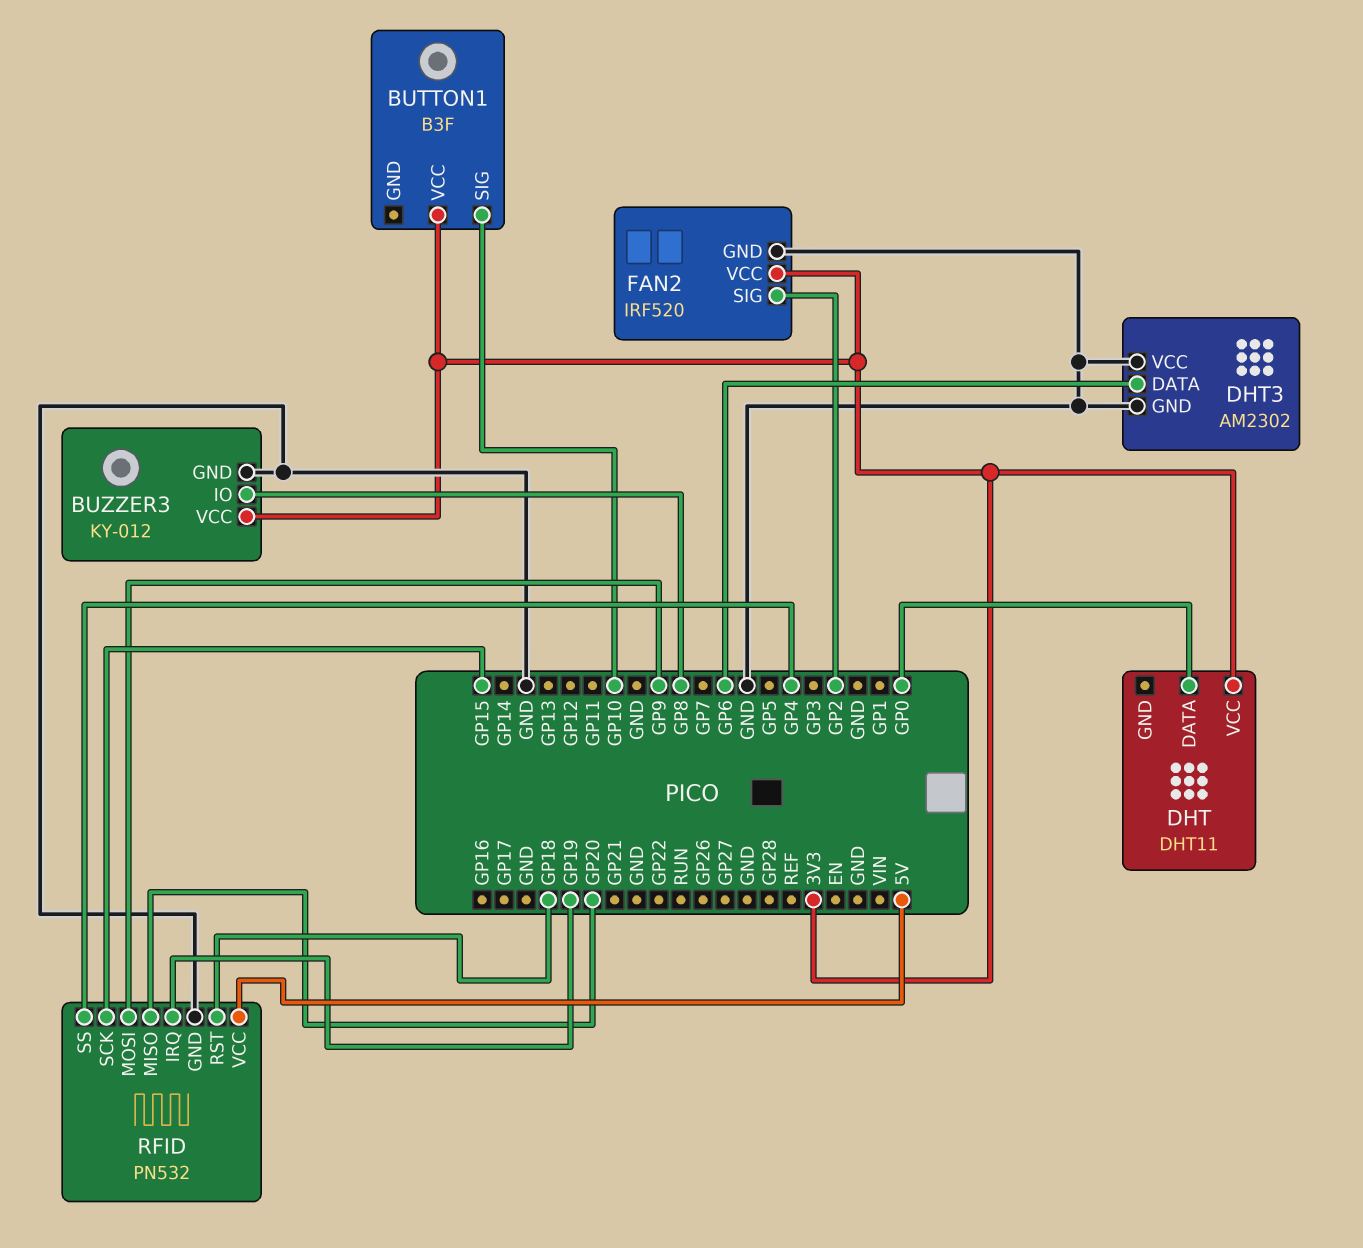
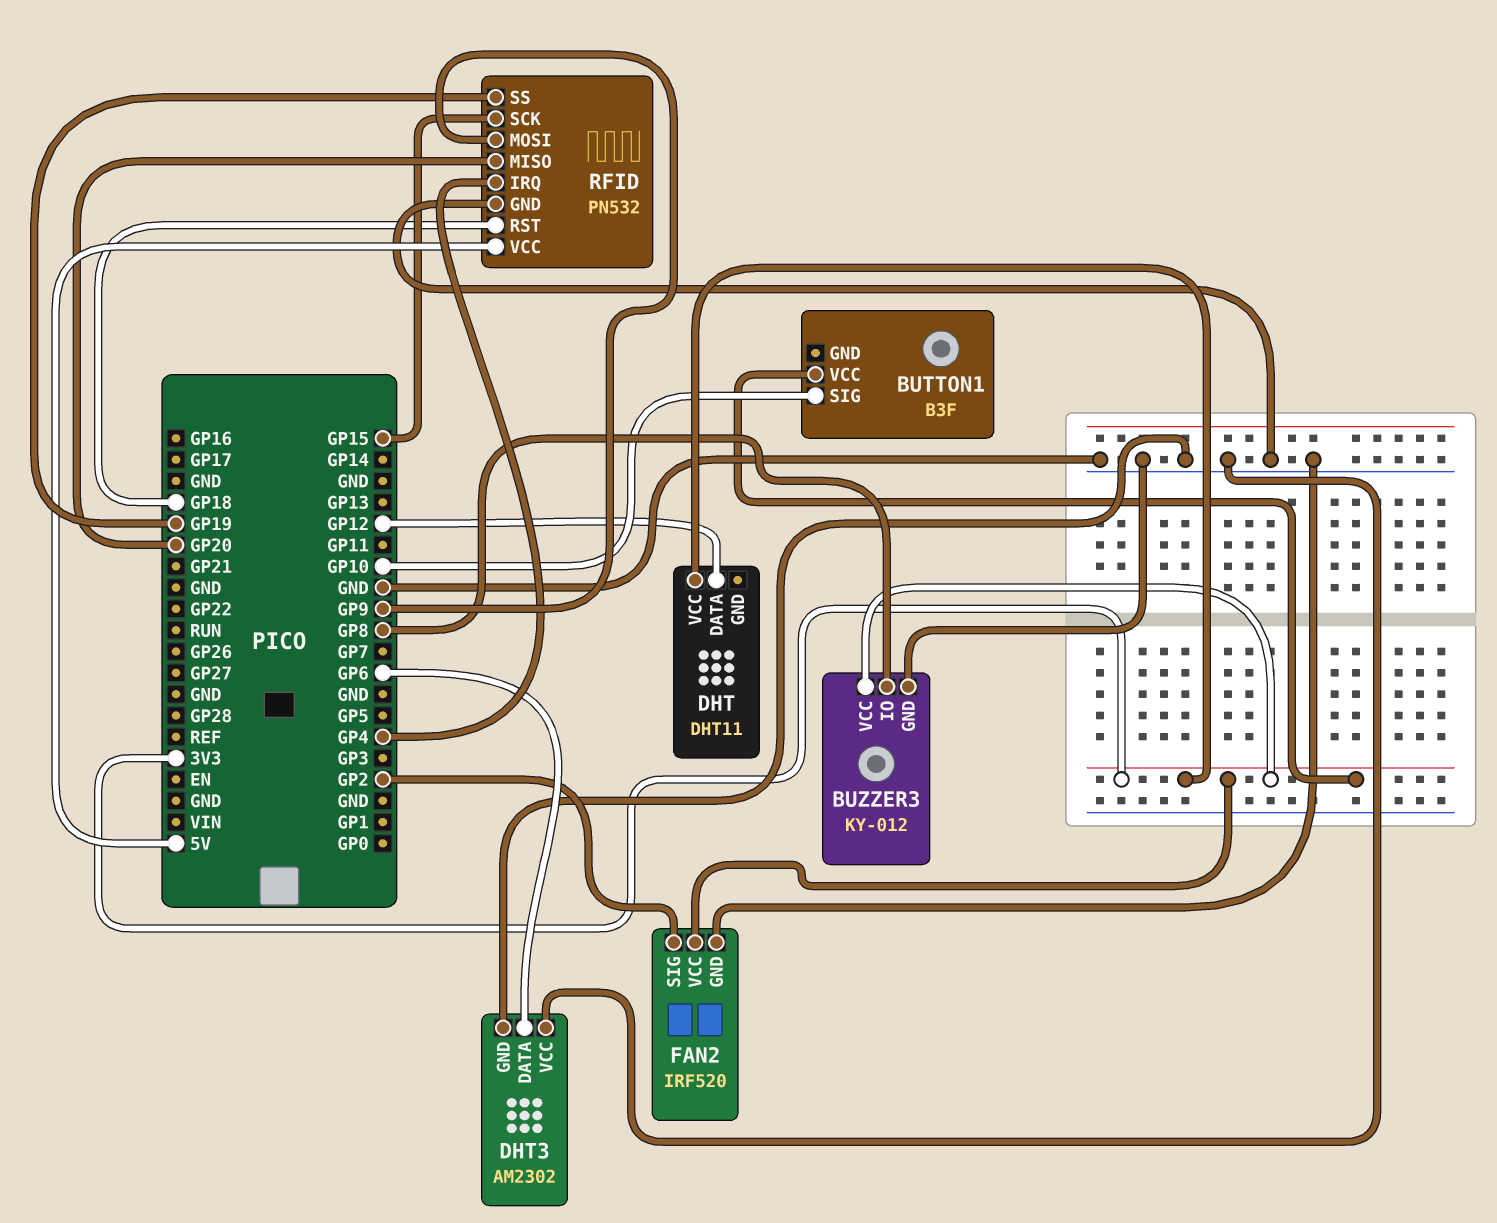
DHT pin DATA: GP0 -> GP12
RFID pin IRQ: GP19 -> GP4
RFID pin SS: GP4 -> GP19

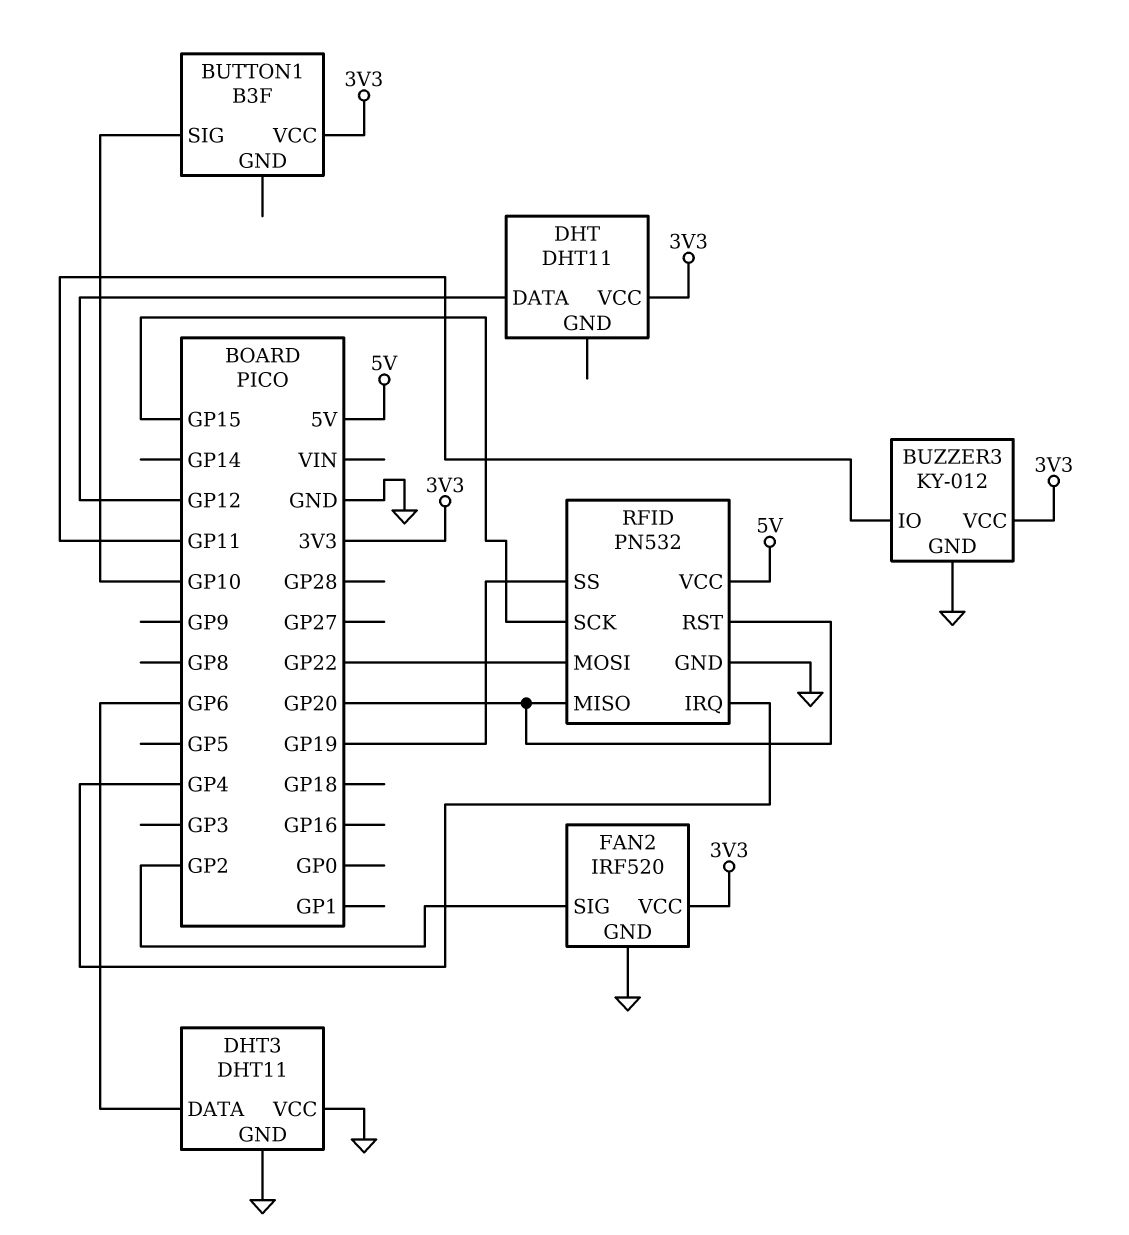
BUZZER3 pin IO: GP8 -> GP11
DHT3: AM2302 -> DHT11
RFID pin MOSI: GP9 -> GP22
RFID pin RST: GP18 -> GP20

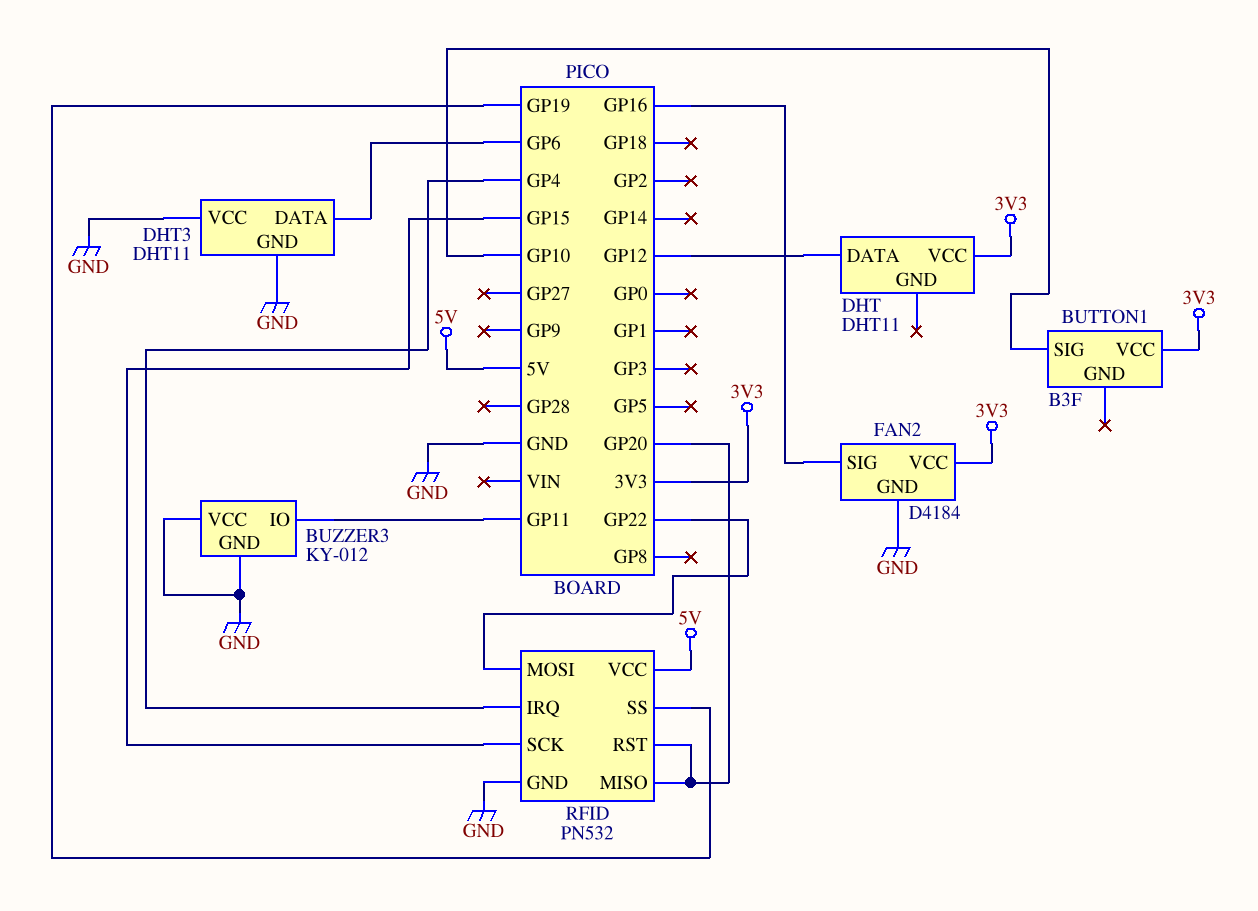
BUZZER3 pin VCC: 3V3 -> GND
FAN2: IRF520 -> D4184
FAN2 pin SIG: GP2 -> GP16

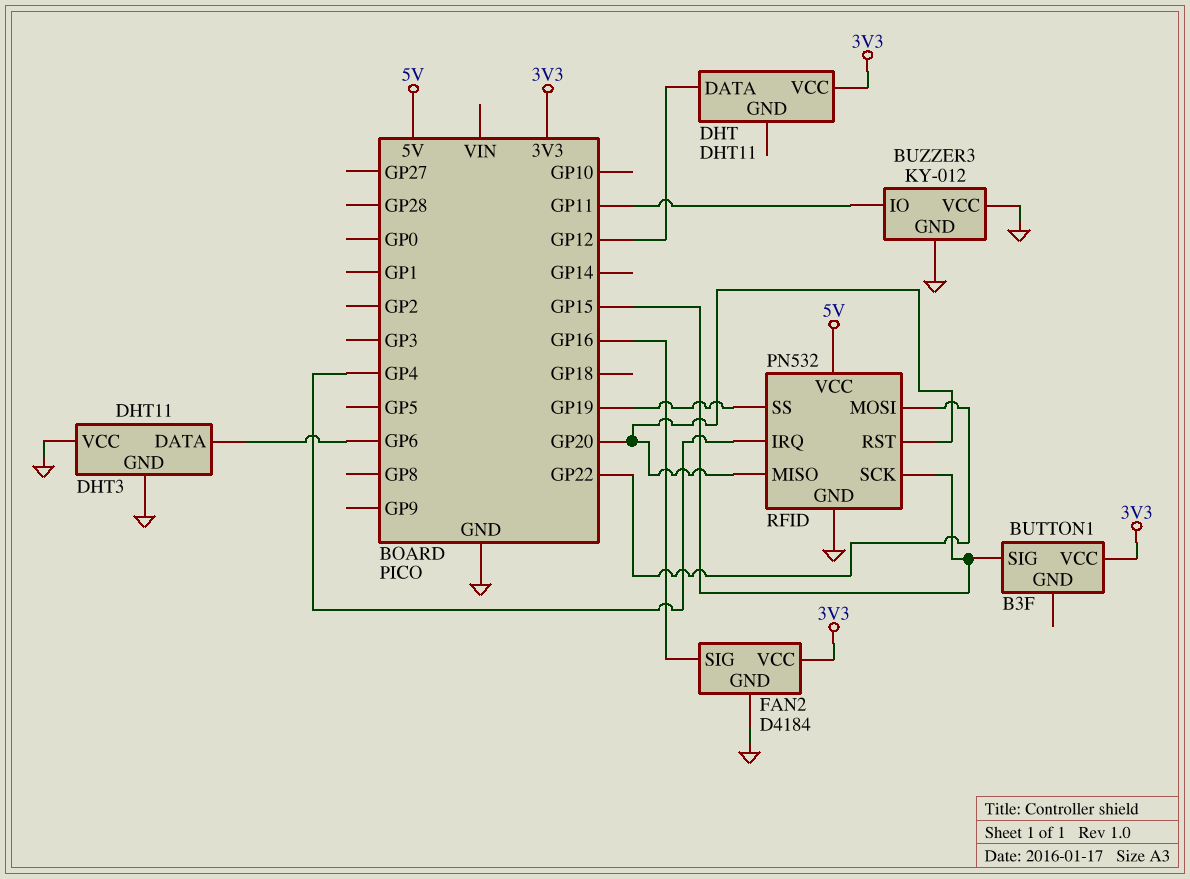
BUTTON1 pin SIG: GP10 -> GP15

